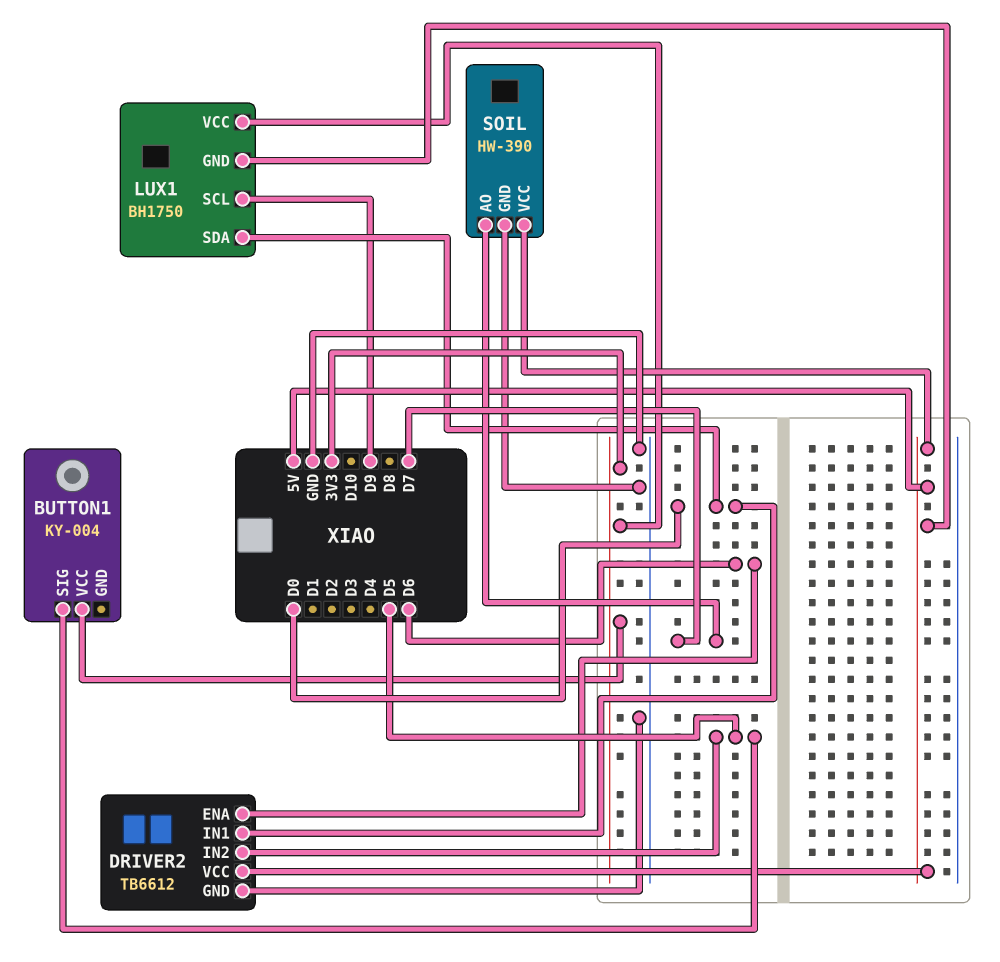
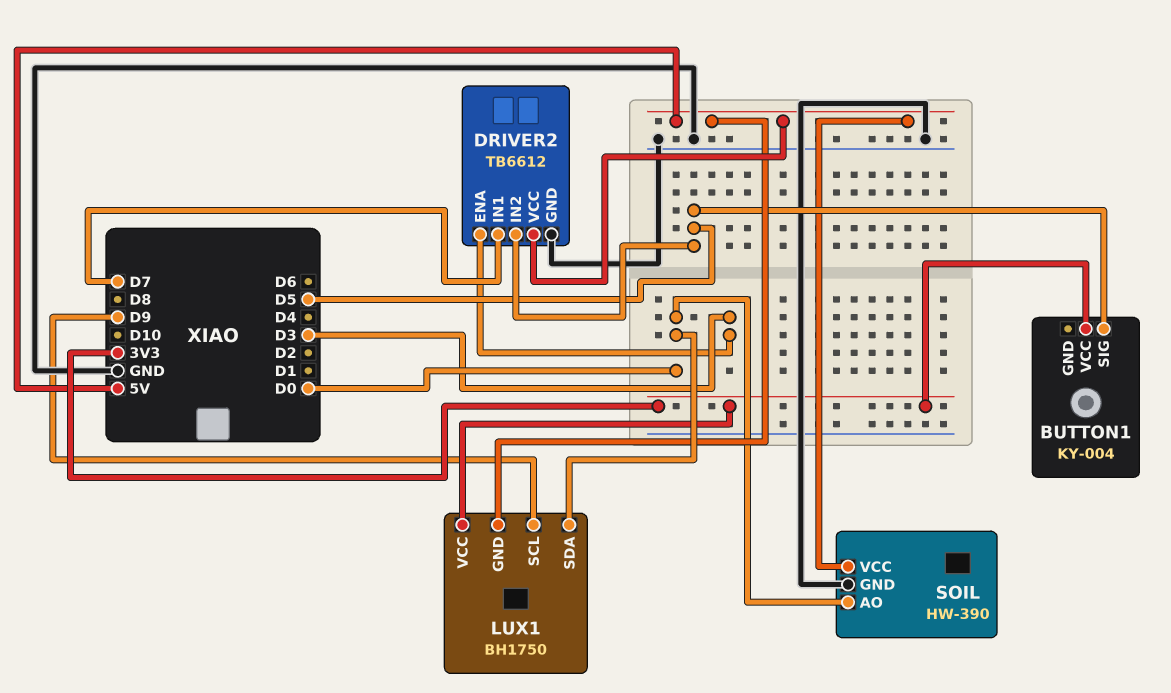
DRIVER2 pin ENA: D6 -> D3
DRIVER2 pin IN1: D0 -> D7
SOIL pin AO: D7 -> D0

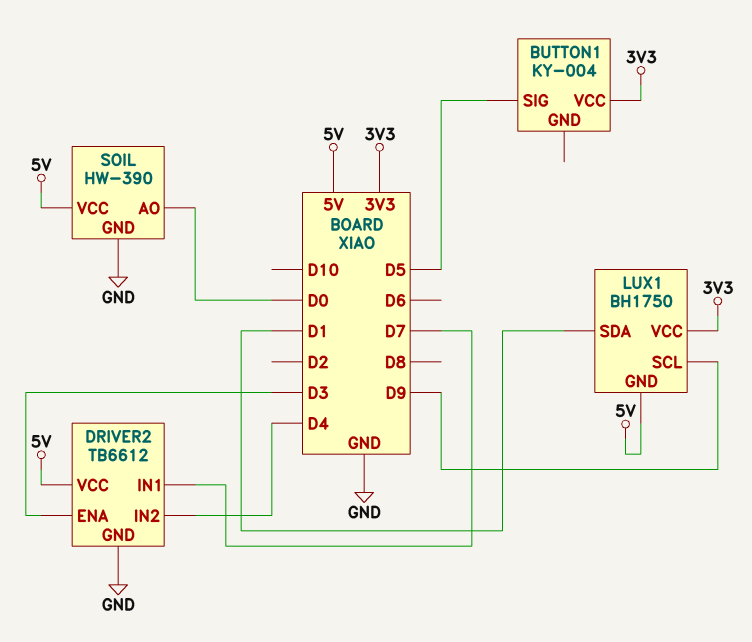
DRIVER2 pin IN2: D5 -> D4
LUX1 pin SDA: D0 -> D1

